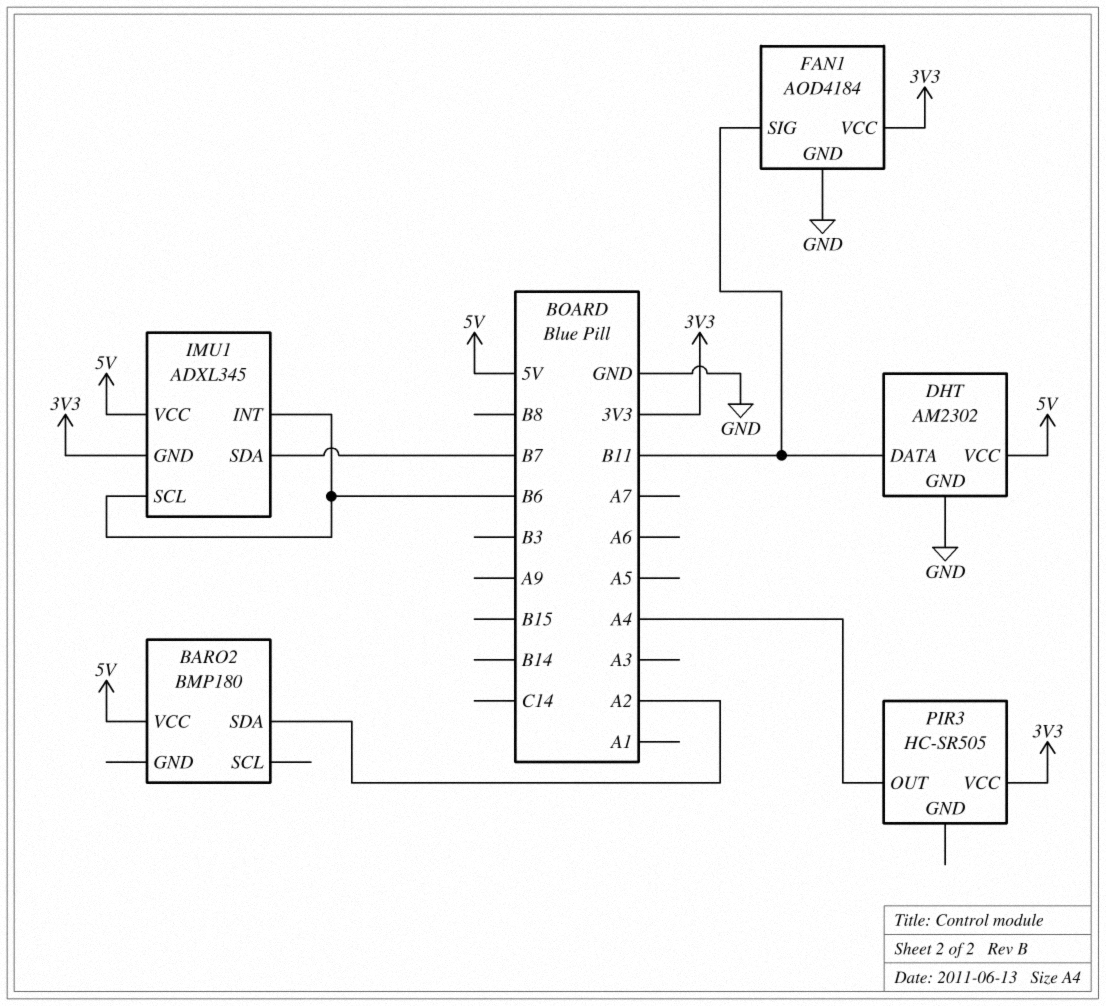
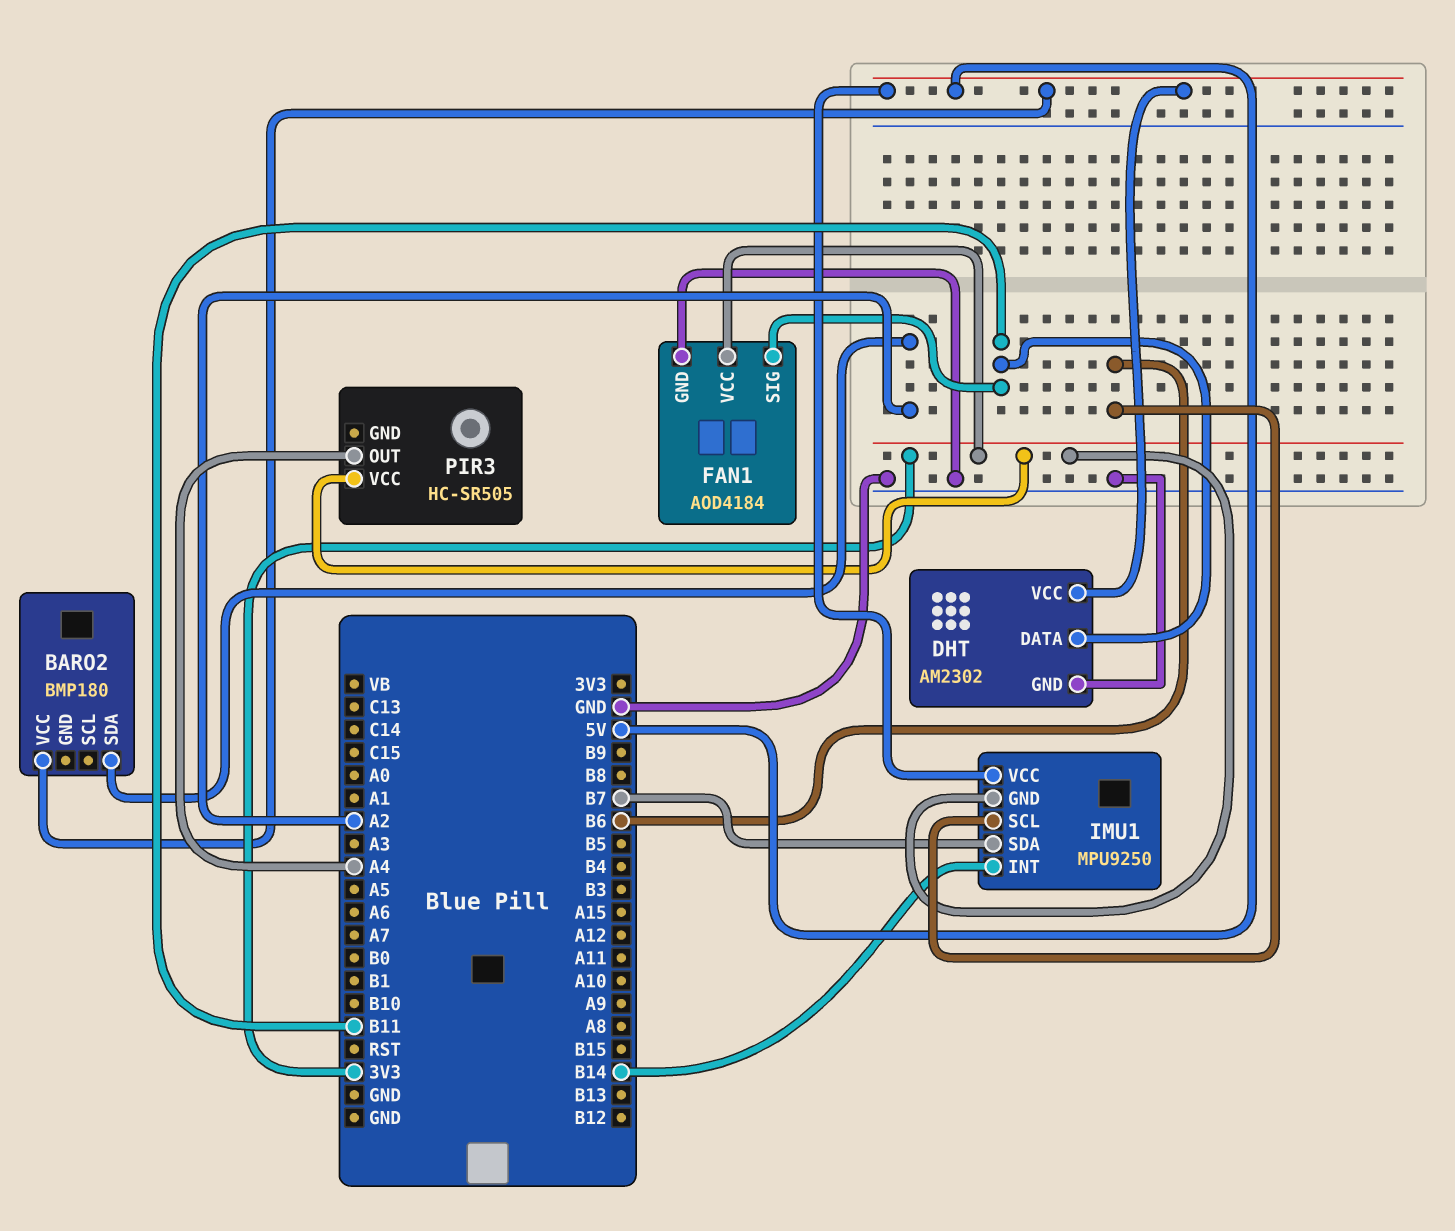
IMU1: ADXL345 -> MPU9250
IMU1 pin INT: B6 -> B14

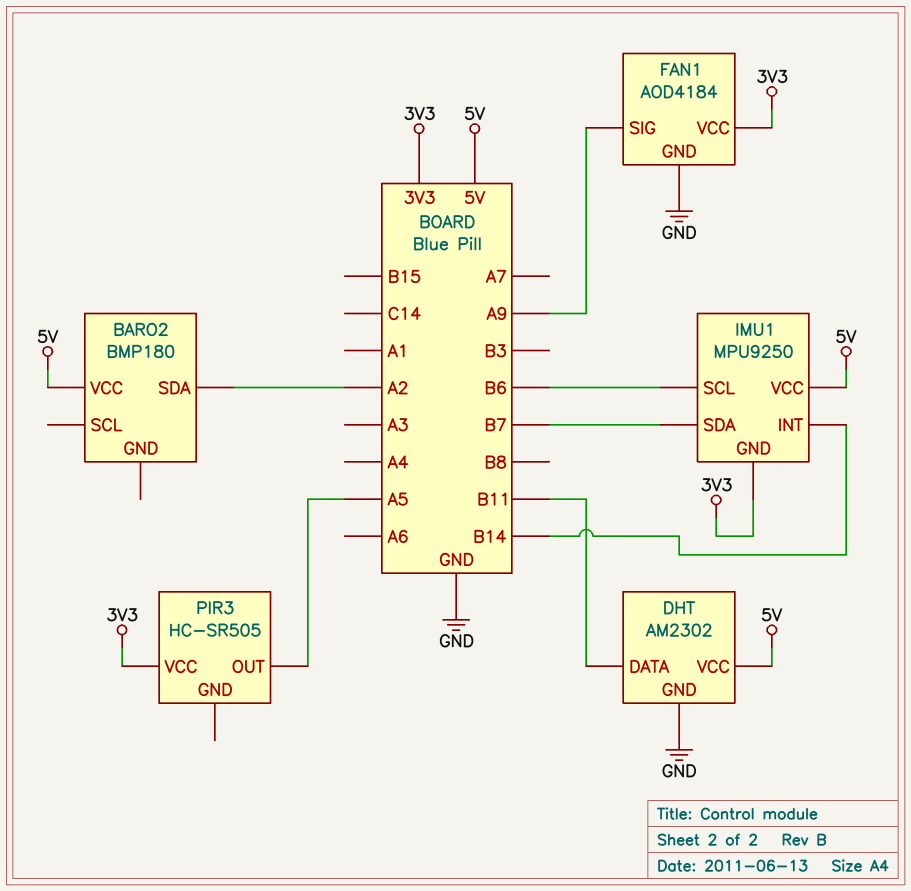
FAN1 pin SIG: B11 -> A9
PIR3 pin OUT: A4 -> A5

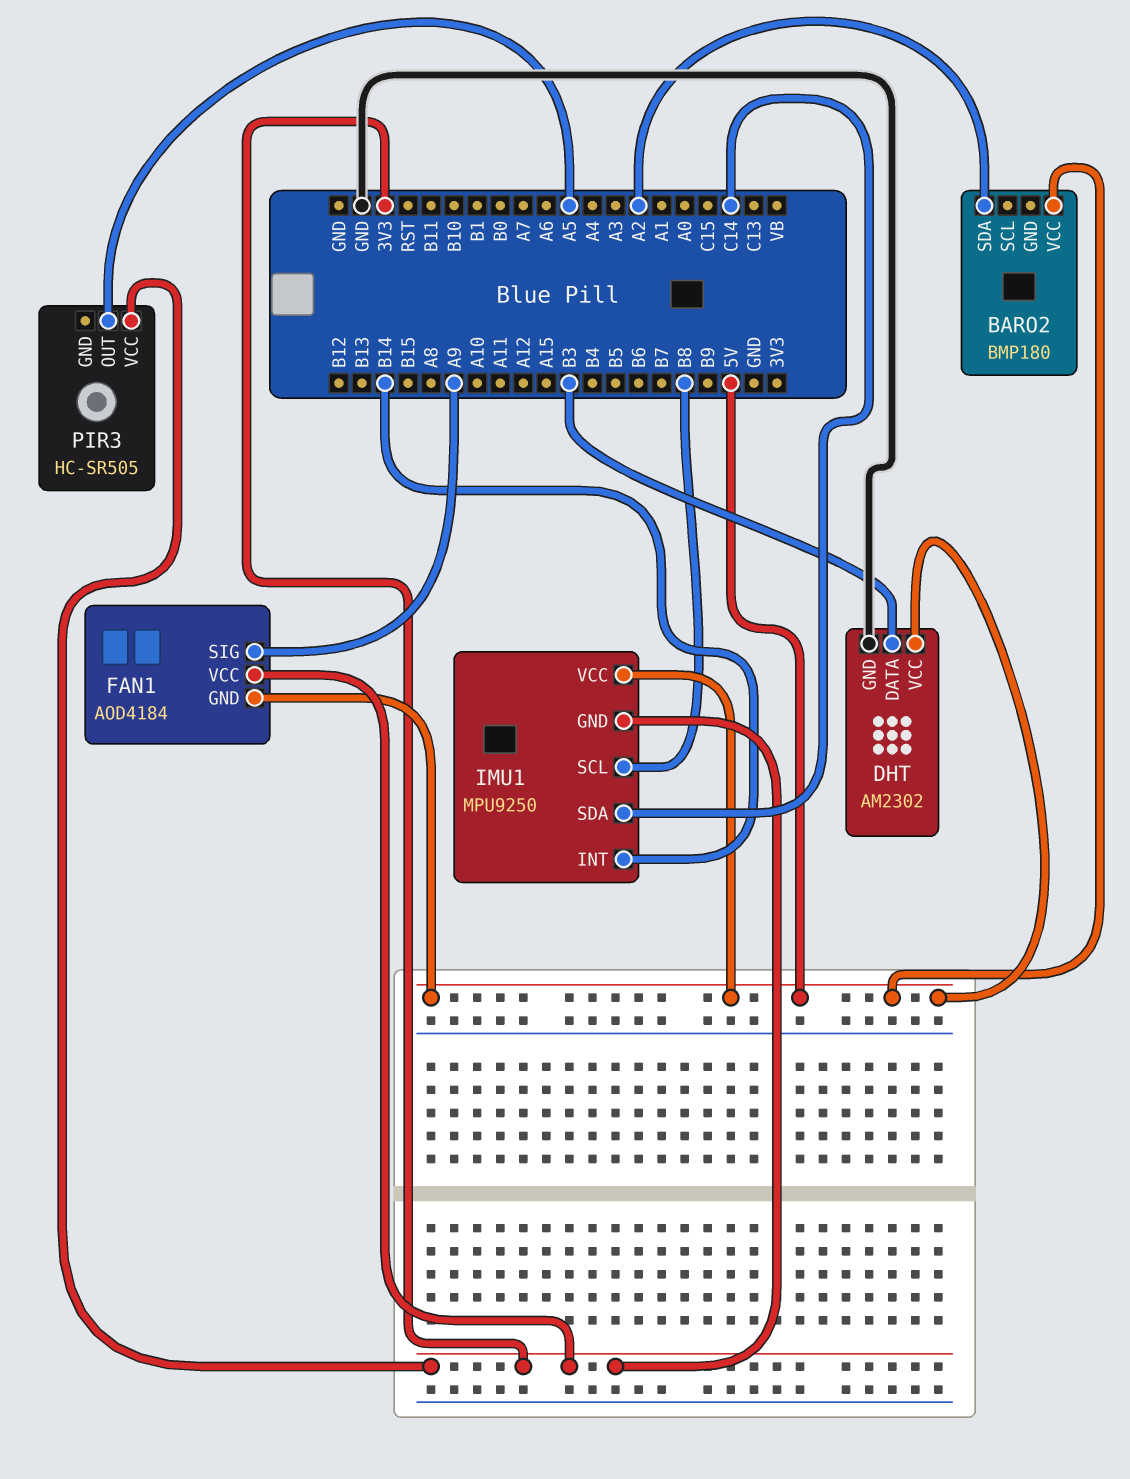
DHT pin DATA: B11 -> B3
FAN1 pin GND: GND -> 5V
IMU1 pin SCL: B6 -> B8
IMU1 pin SDA: B7 -> C14

